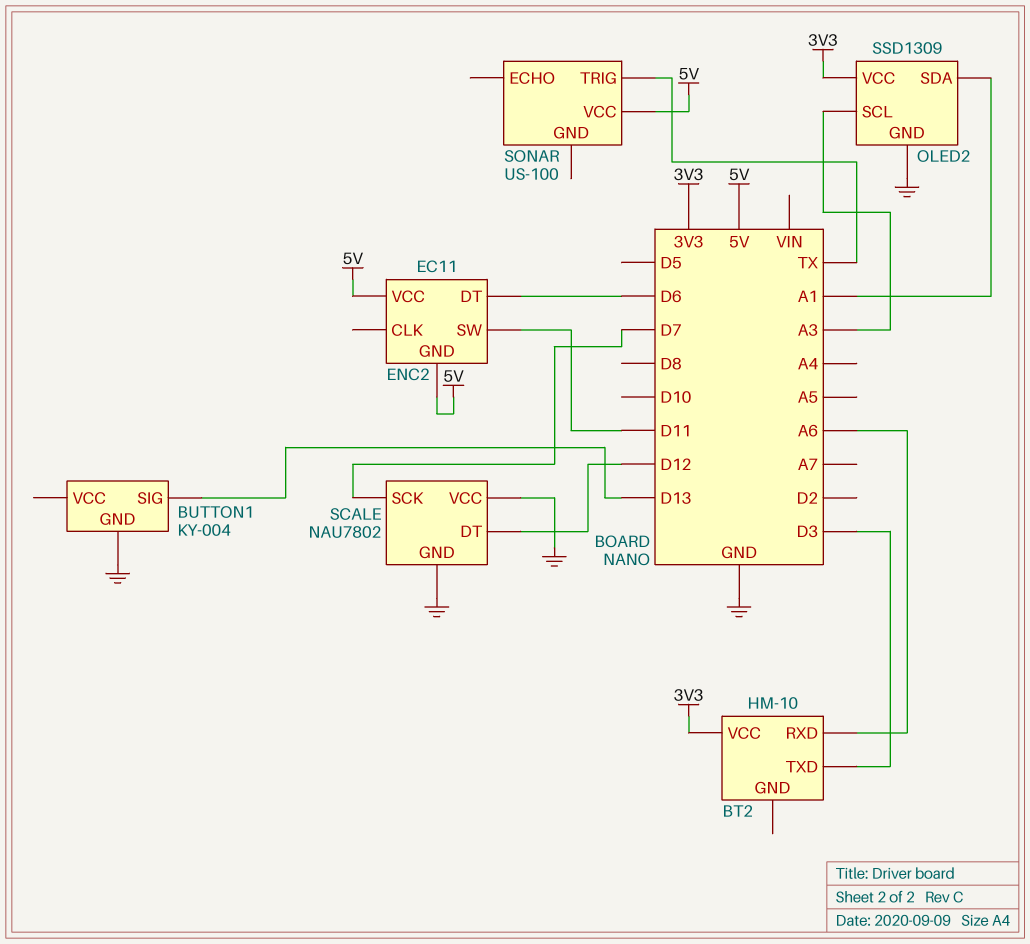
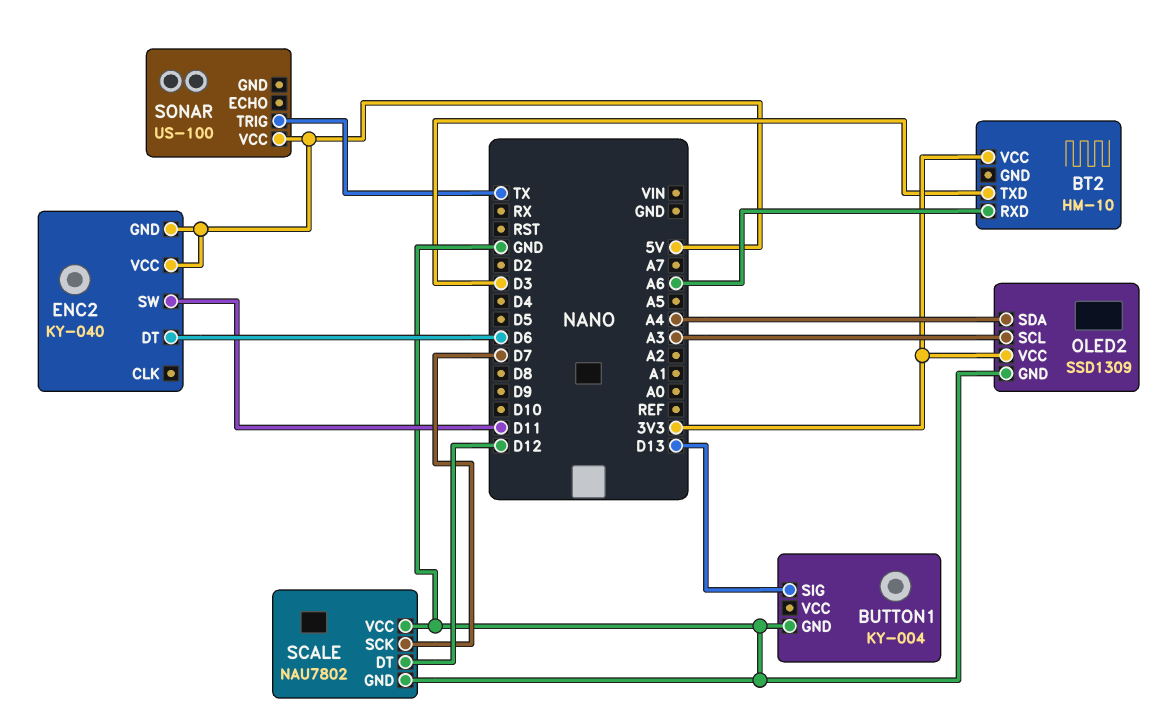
ENC2: EC11 -> KY-040
OLED2 pin SDA: A1 -> A4

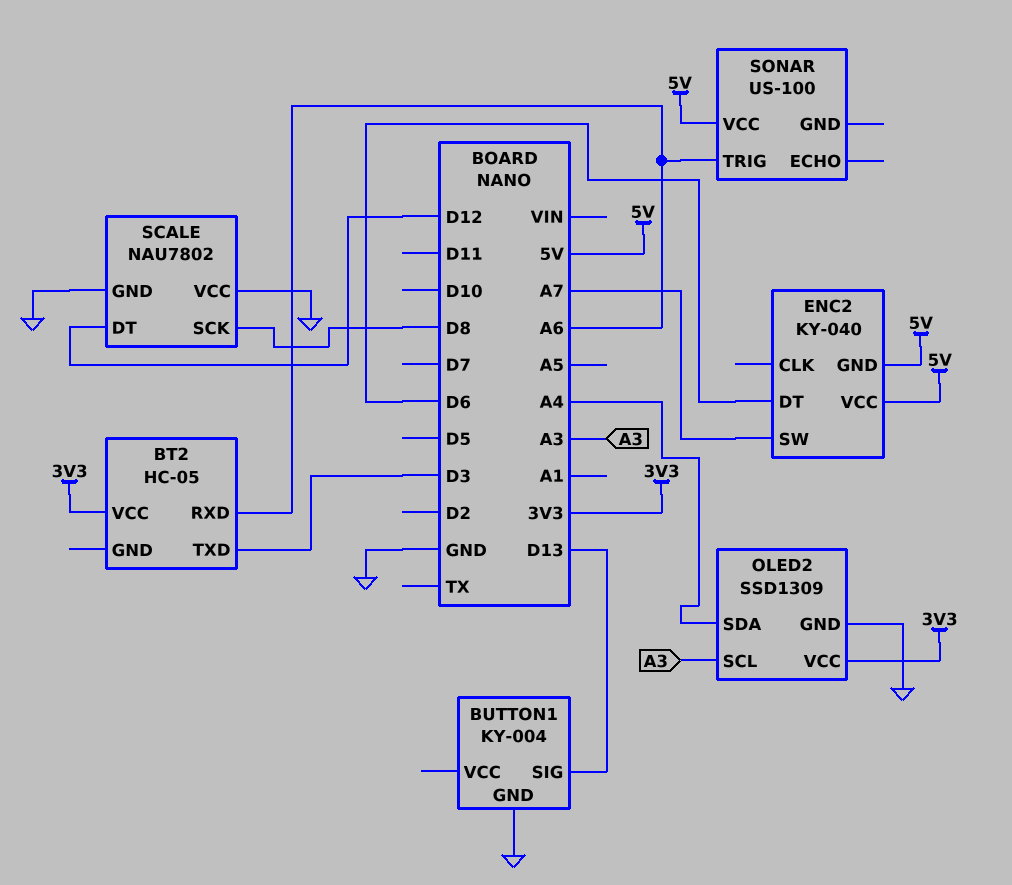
BT2: HM-10 -> HC-05
ENC2 pin SW: D11 -> A7
SCALE pin SCK: D7 -> D8
SONAR pin TRIG: TX -> A6

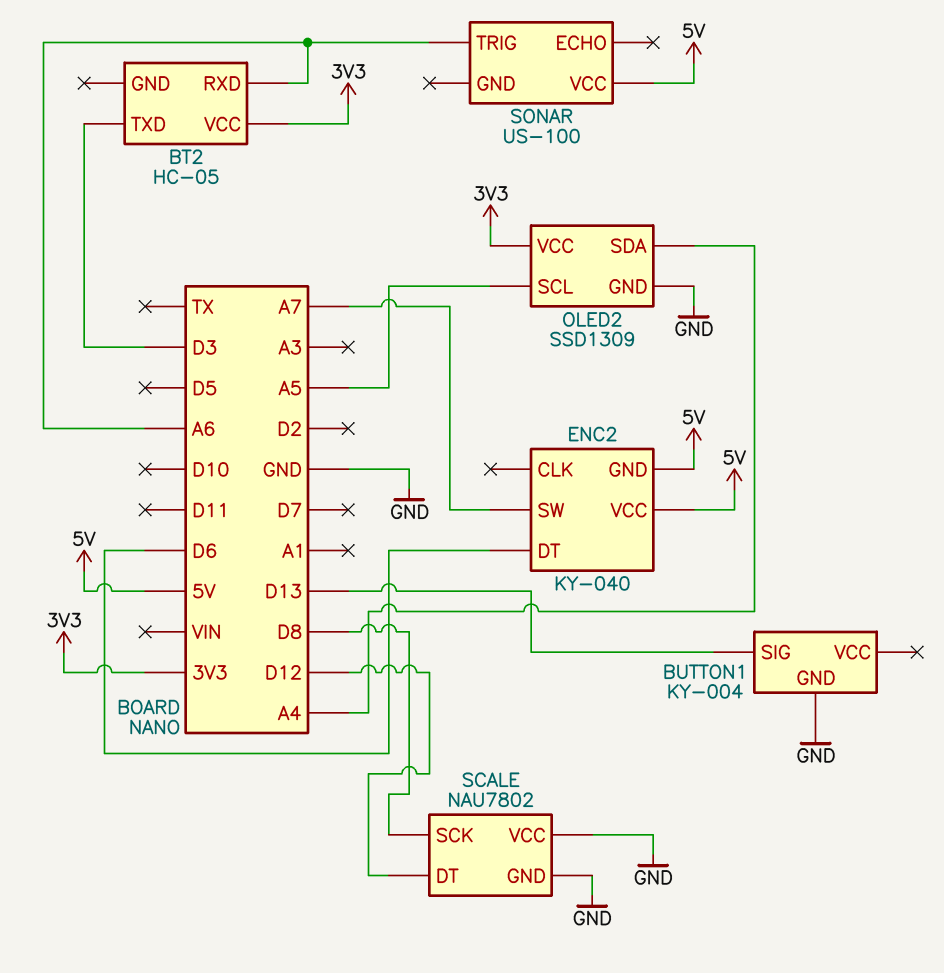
OLED2 pin SCL: A3 -> A5

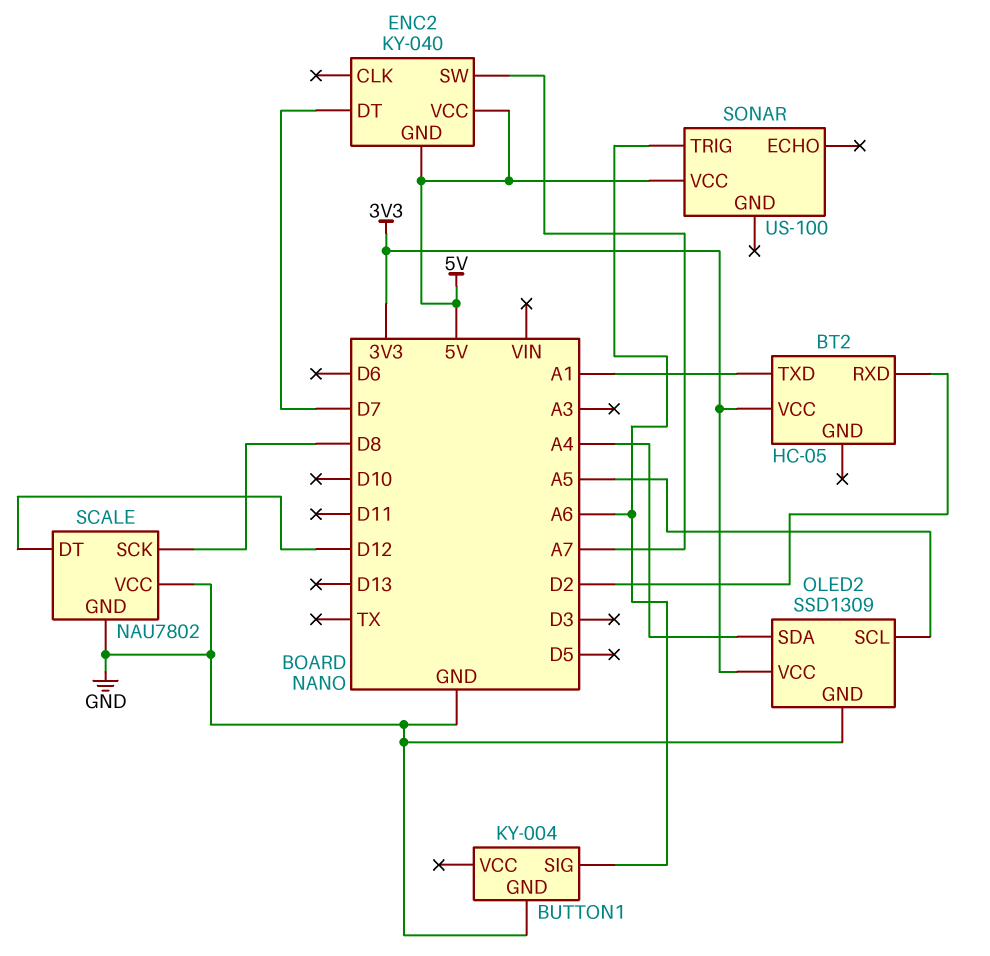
BT2 pin RXD: A6 -> D2
BT2 pin TXD: D3 -> A1
BUTTON1 pin SIG: D13 -> A6
ENC2 pin DT: D6 -> D7

